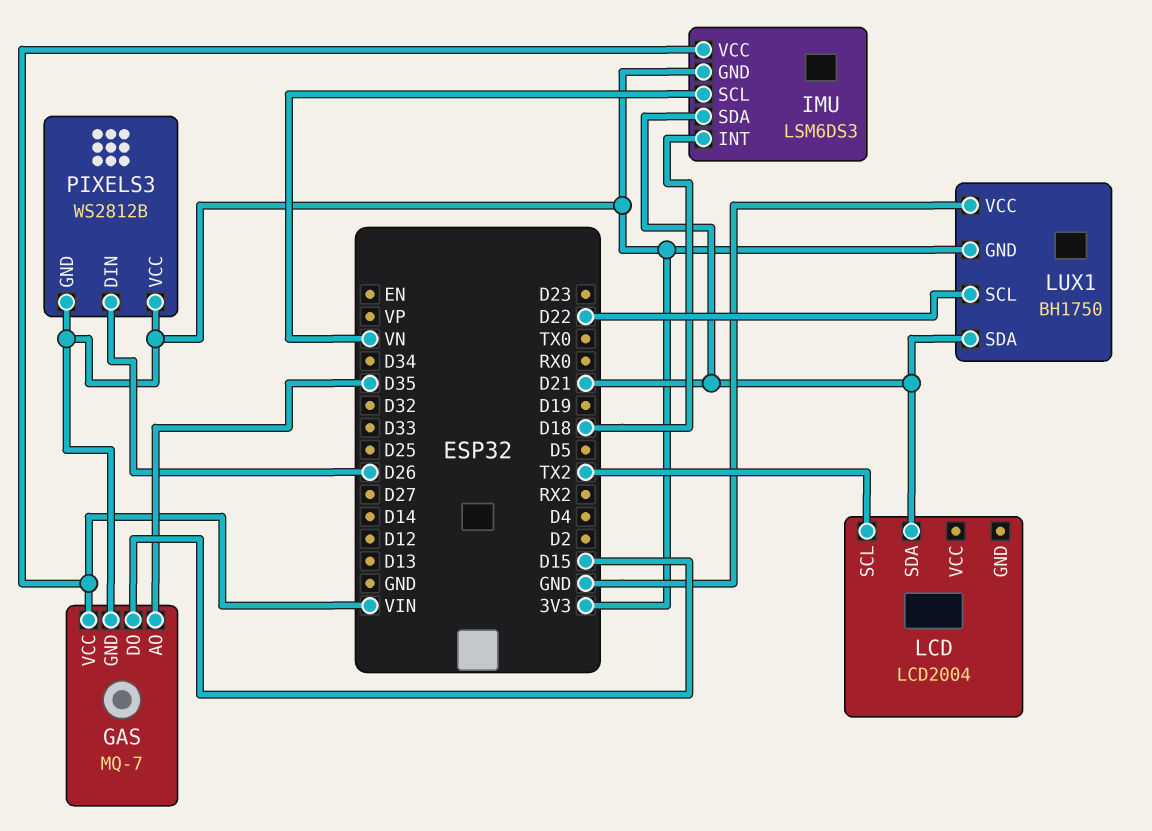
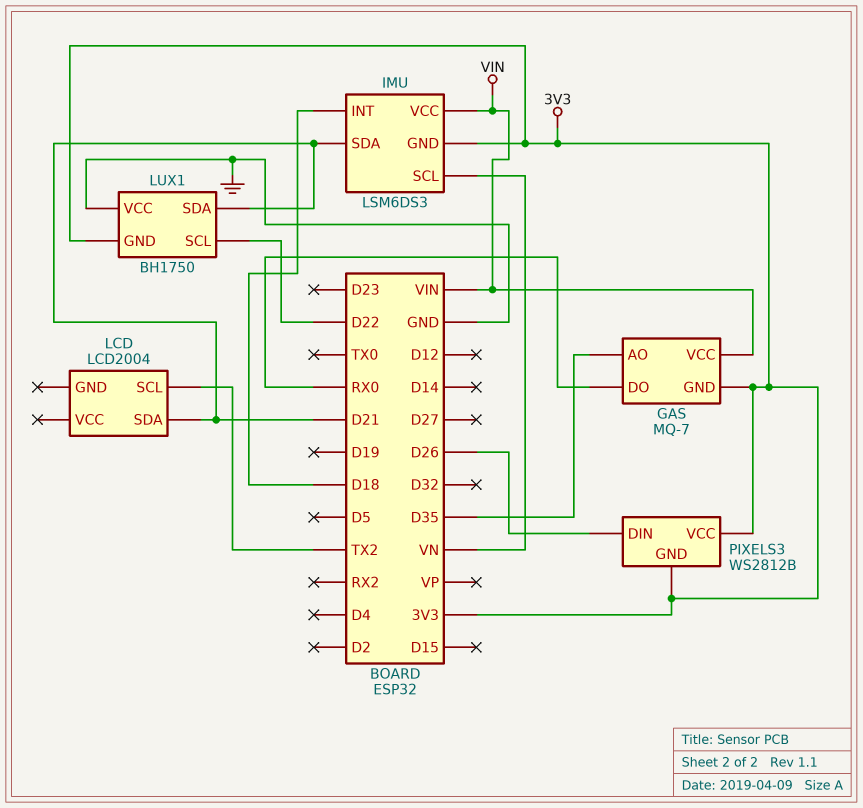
GAS pin DO: D15 -> RX0

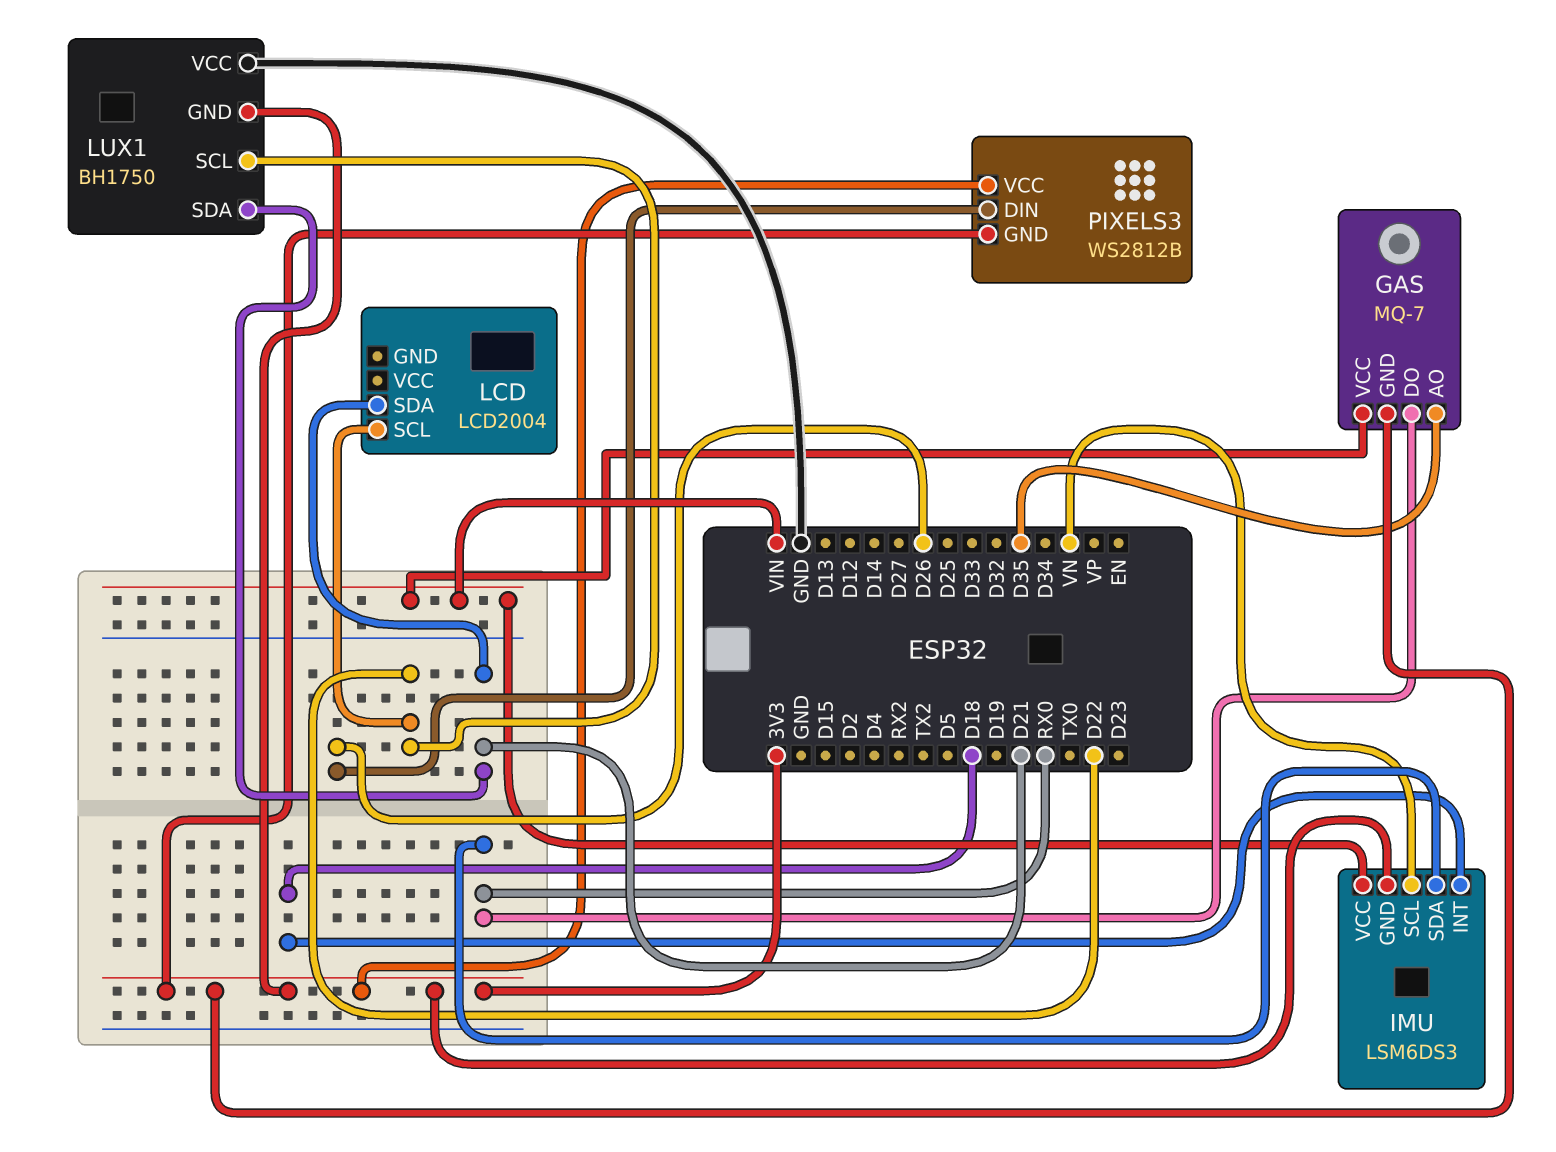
IMU pin SDA: D21 -> RX0
LCD pin SCL: TX2 -> D22

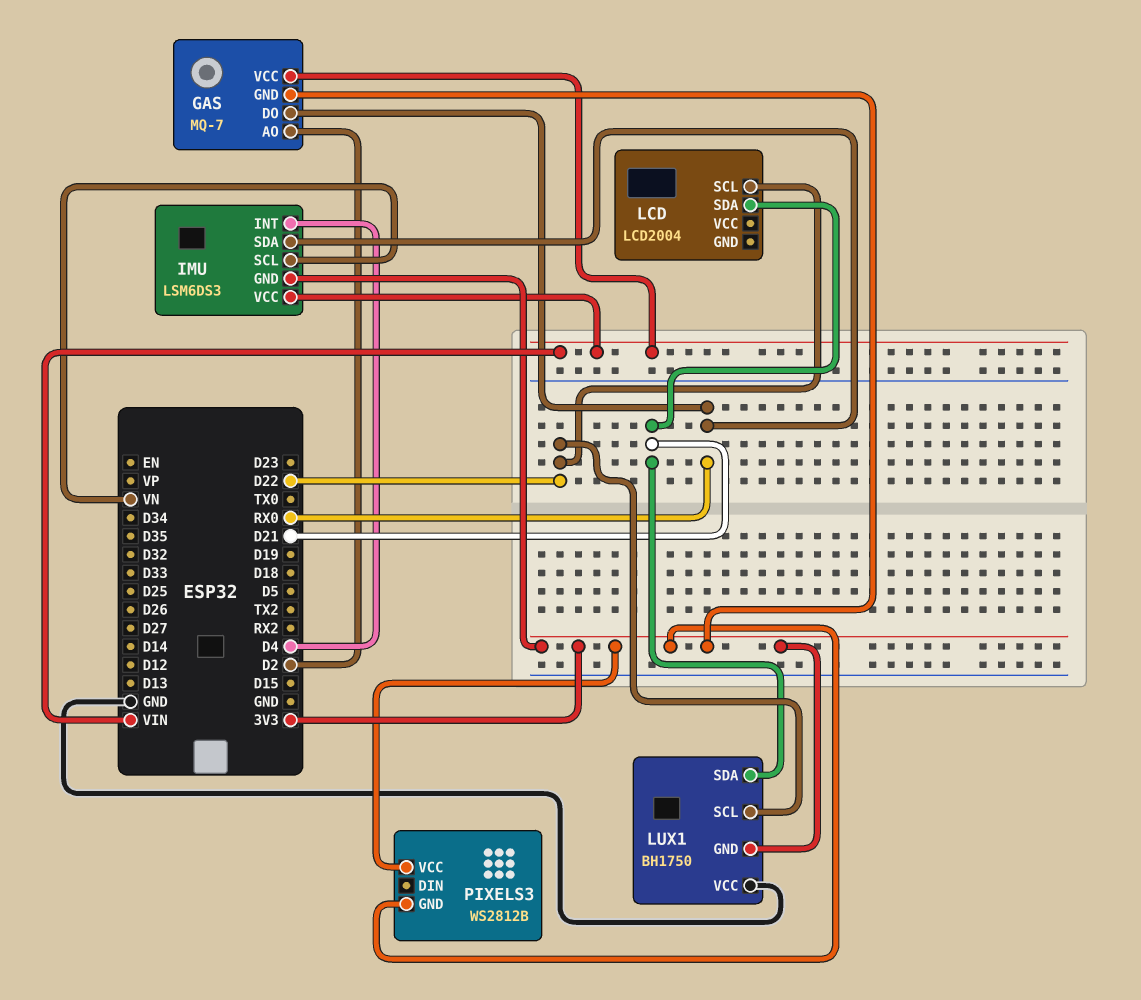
GAS pin AO: D35 -> D2
IMU pin INT: D18 -> D4
PIXELS3 pin DIN: D26 -> none

